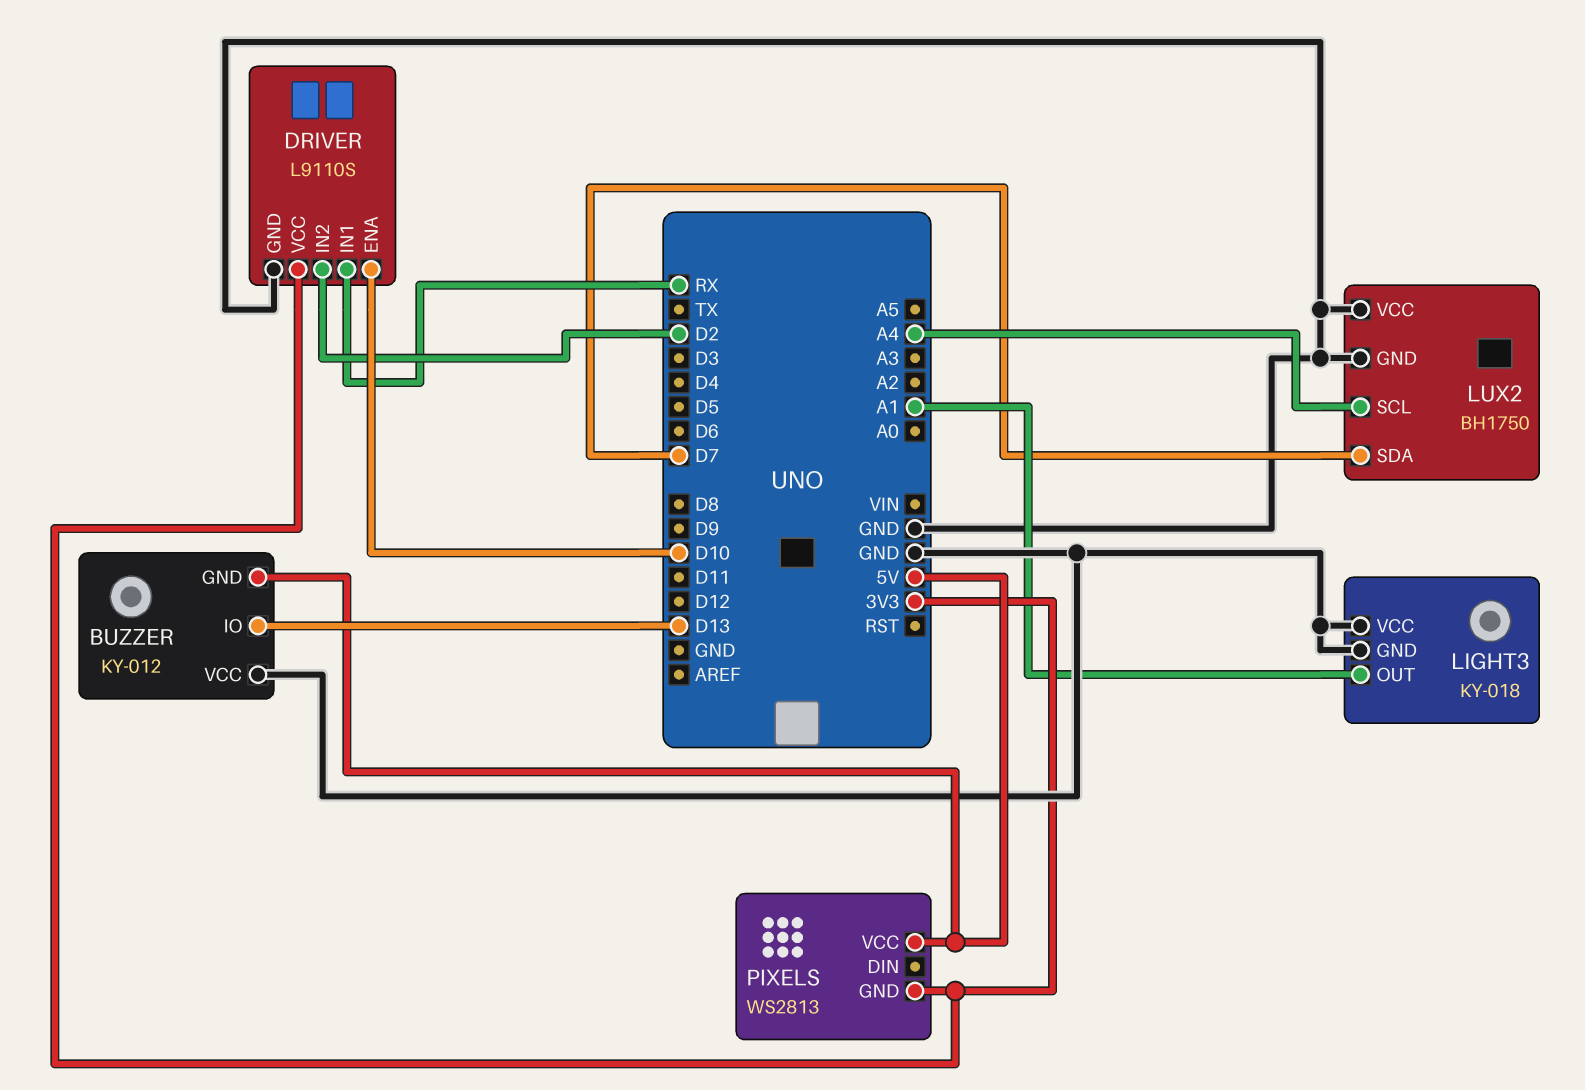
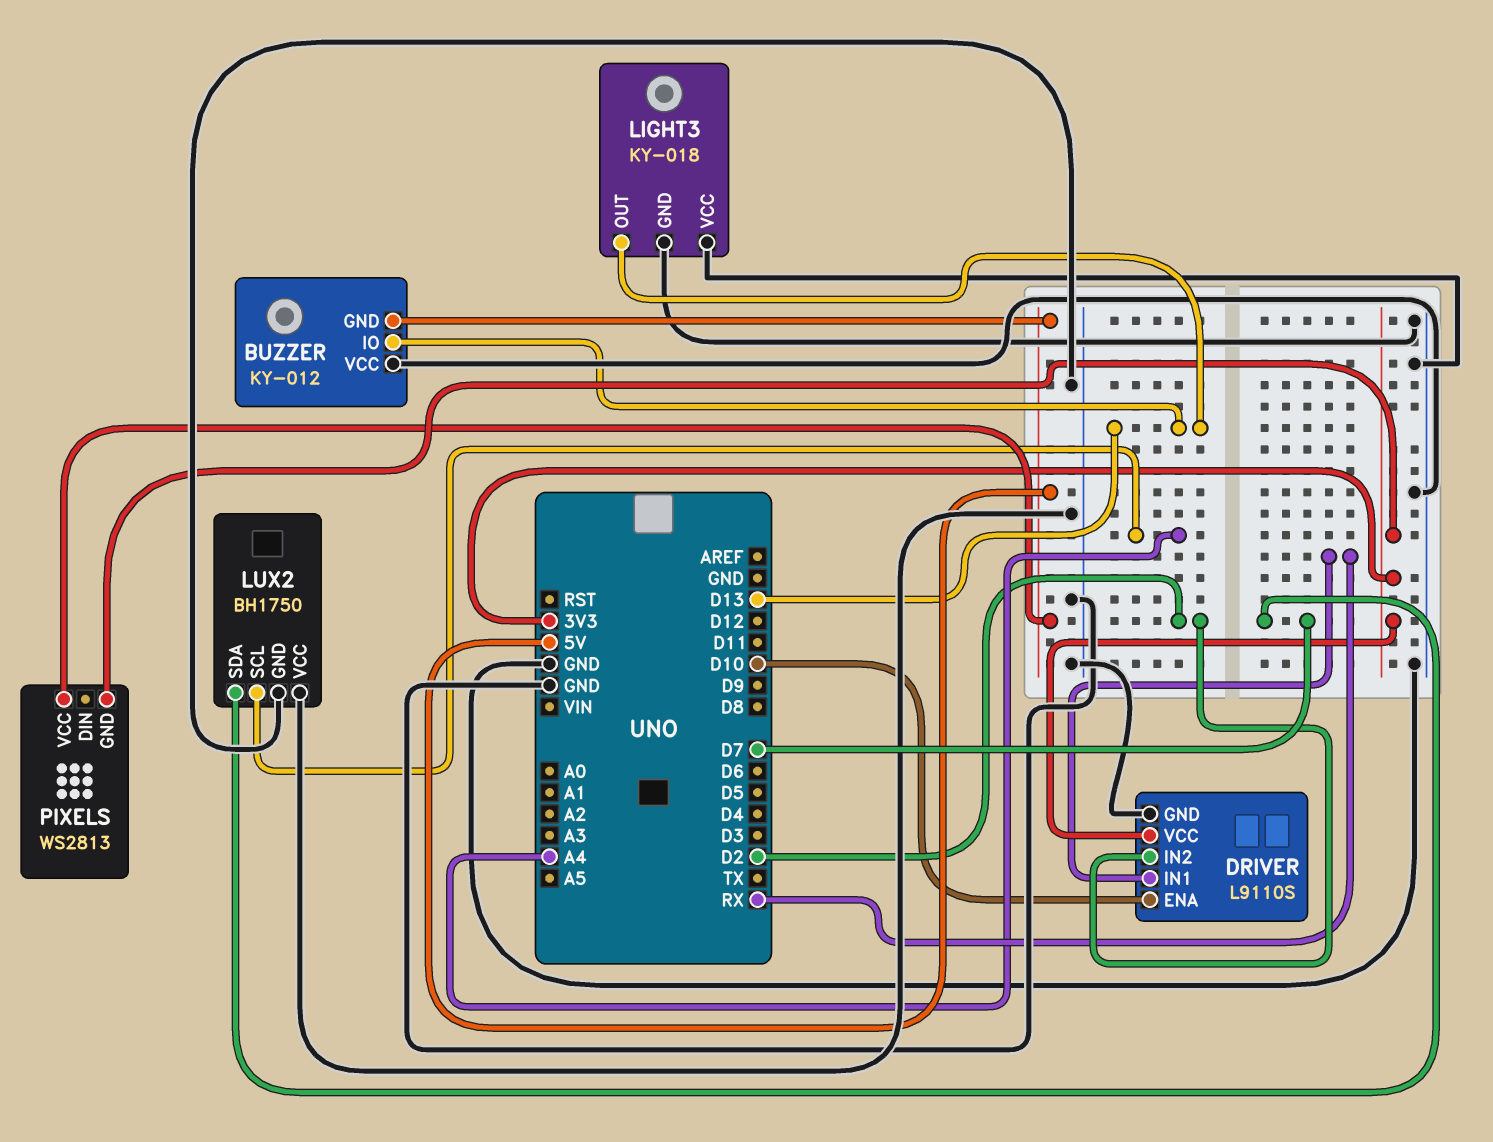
LIGHT3 pin OUT: A1 -> D13

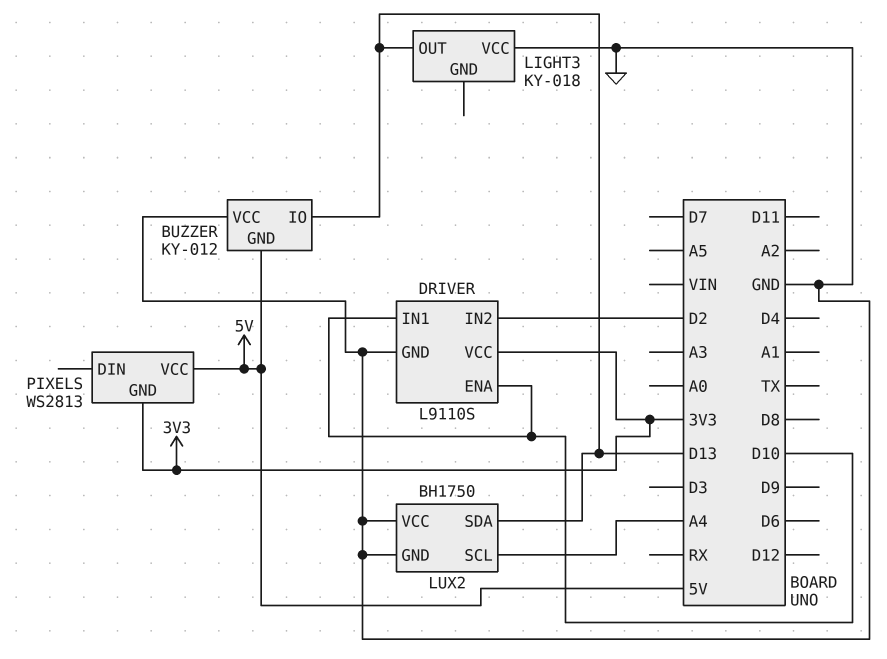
DRIVER pin IN1: RX -> D10
LIGHT3 pin GND: GND -> none
LUX2 pin SDA: D7 -> D13

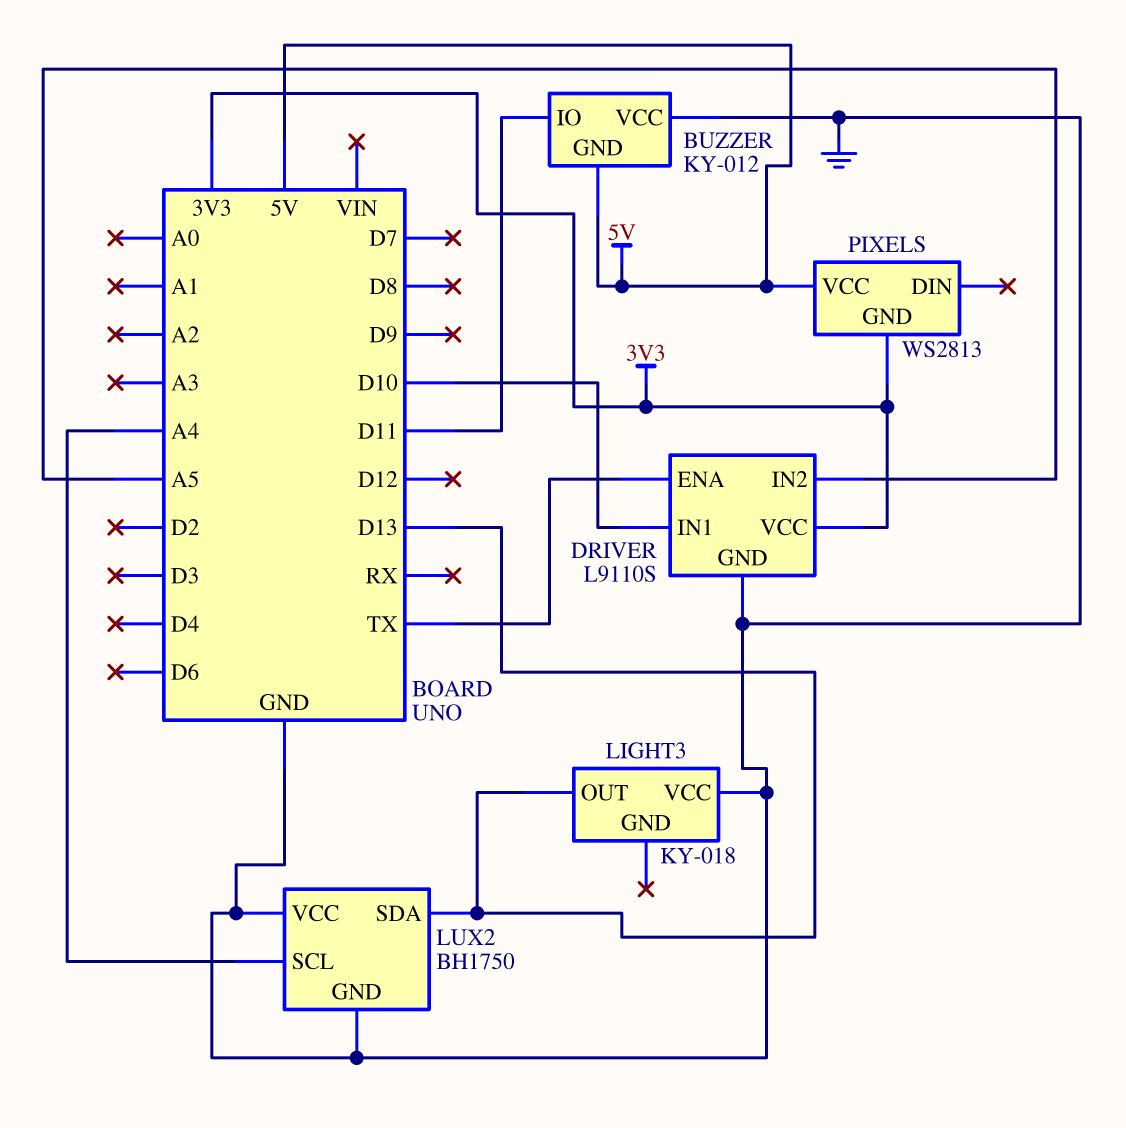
BUZZER pin IO: D13 -> D11
DRIVER pin ENA: D10 -> TX
DRIVER pin IN2: D2 -> A5

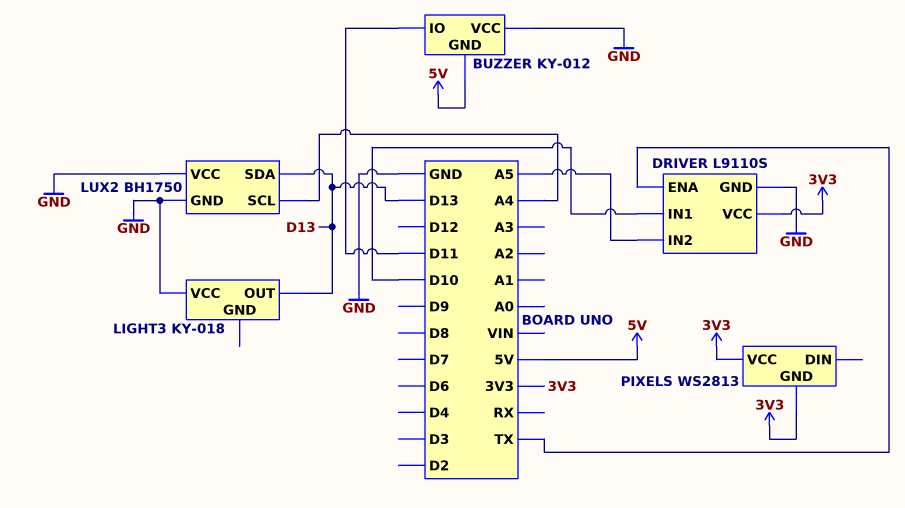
PIXELS pin VCC: 5V -> 3V3

